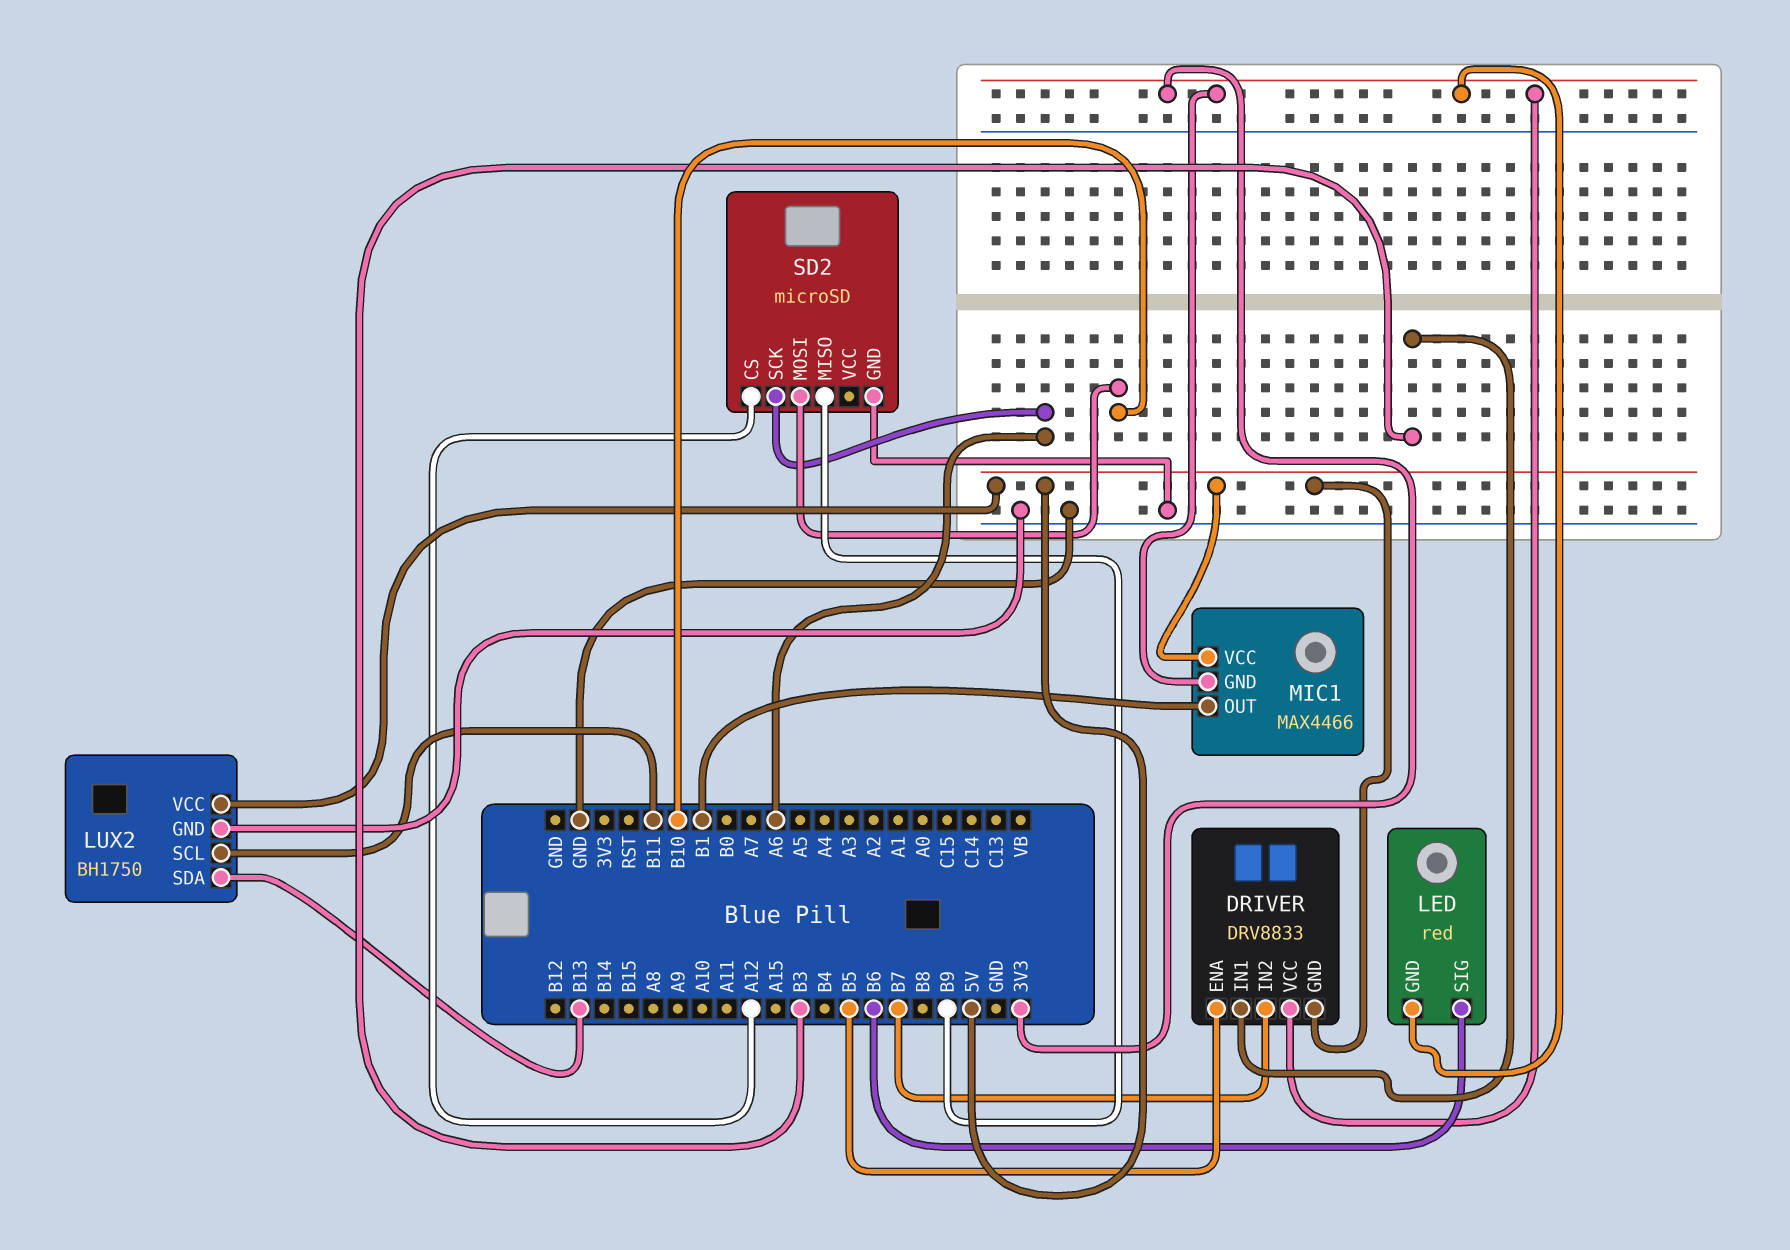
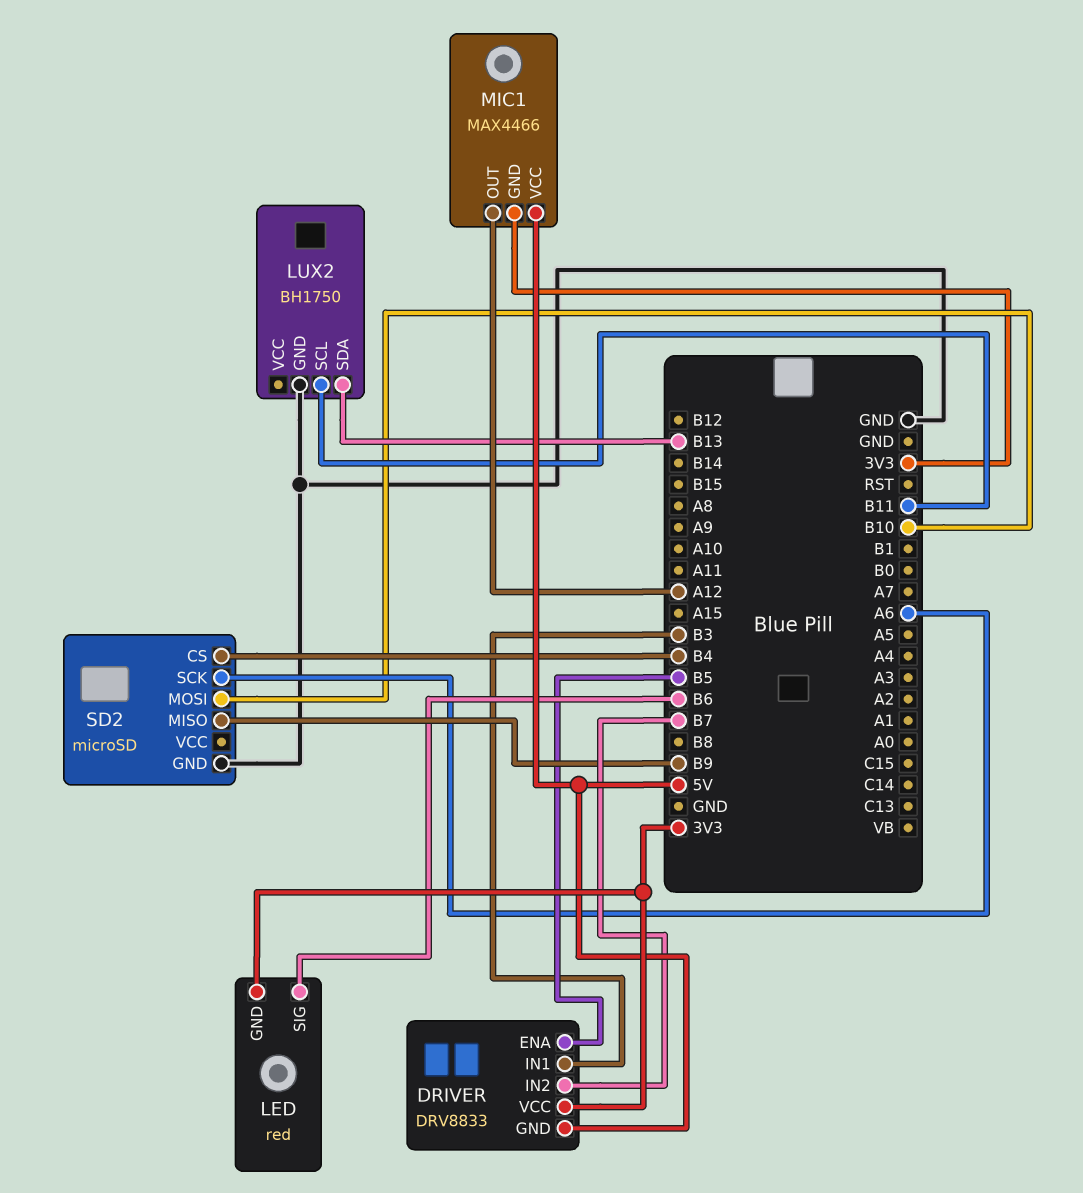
LUX2 pin VCC: 5V -> none
MIC1 pin OUT: B1 -> A12
SD2 pin CS: A12 -> B4

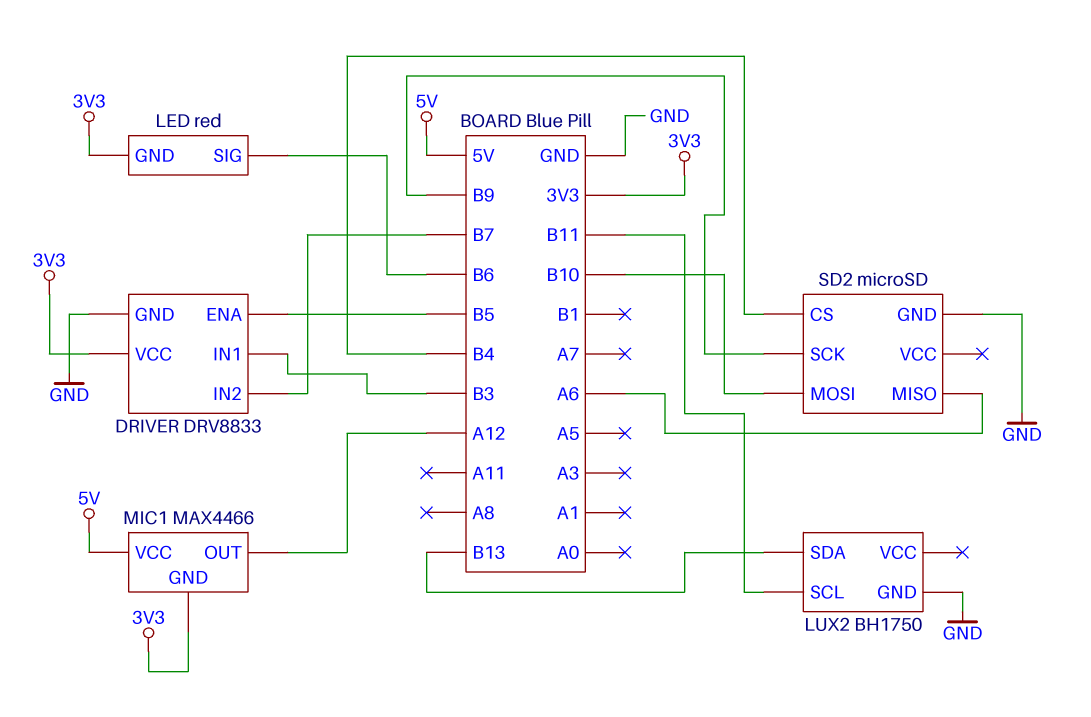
DRIVER pin GND: 5V -> GND
SD2 pin MISO: B9 -> A6
SD2 pin SCK: A6 -> B9

